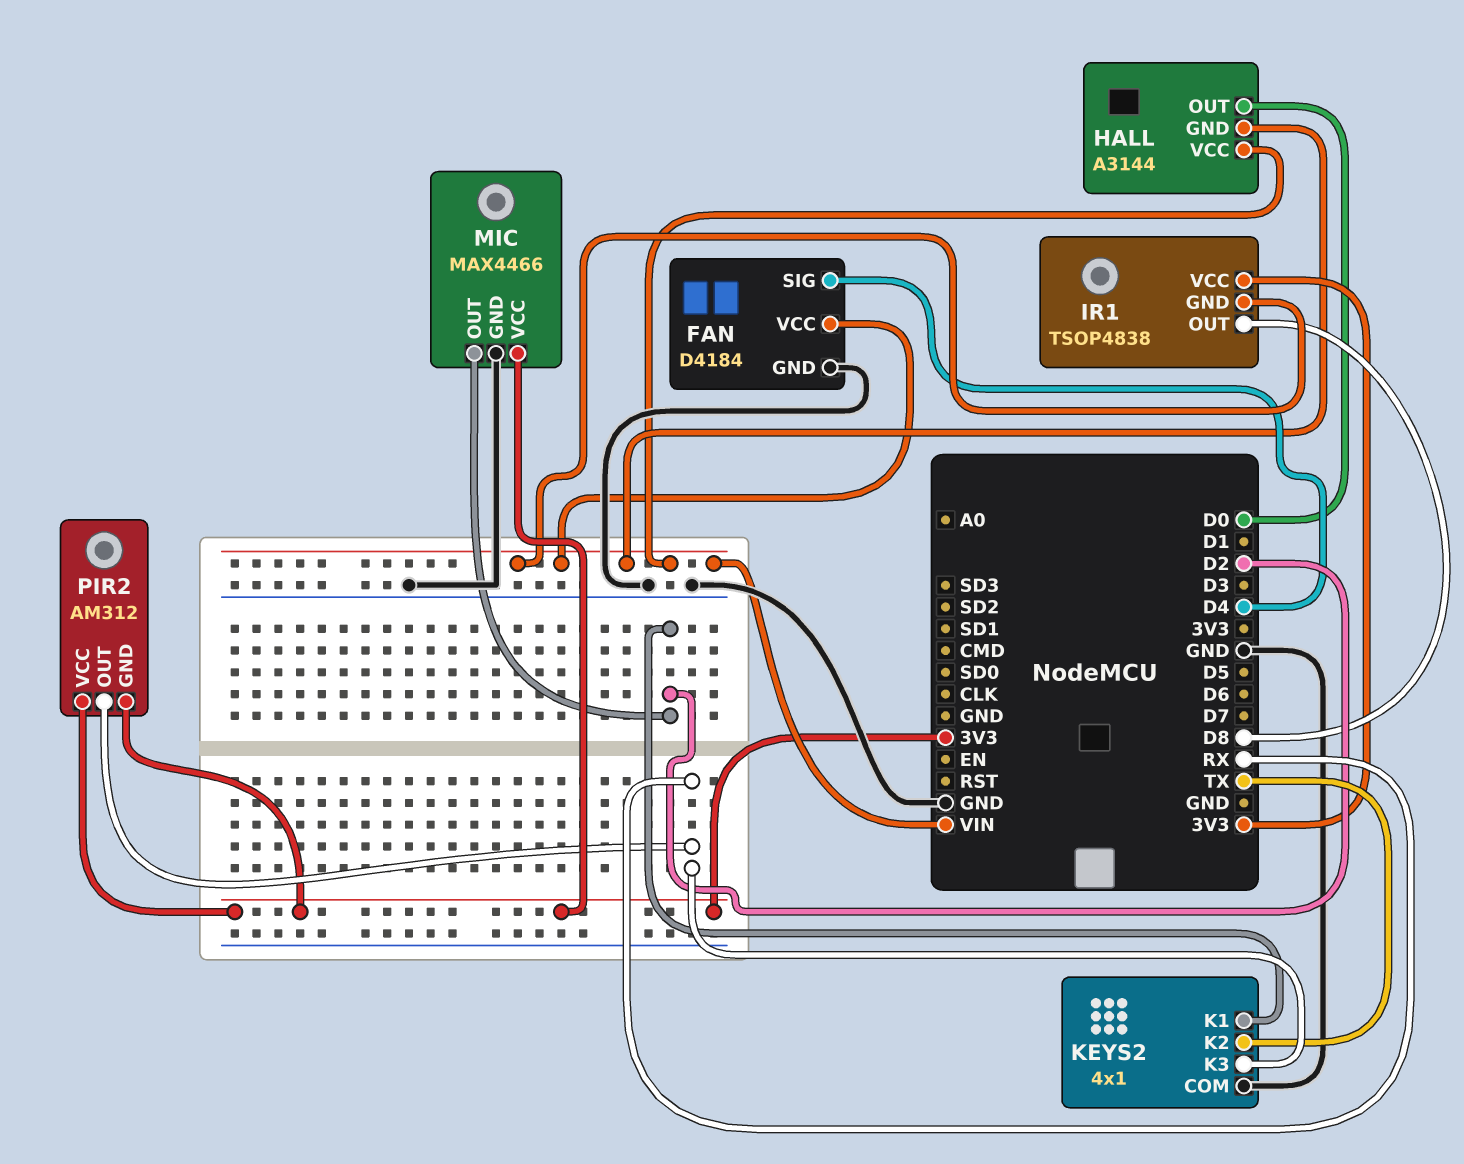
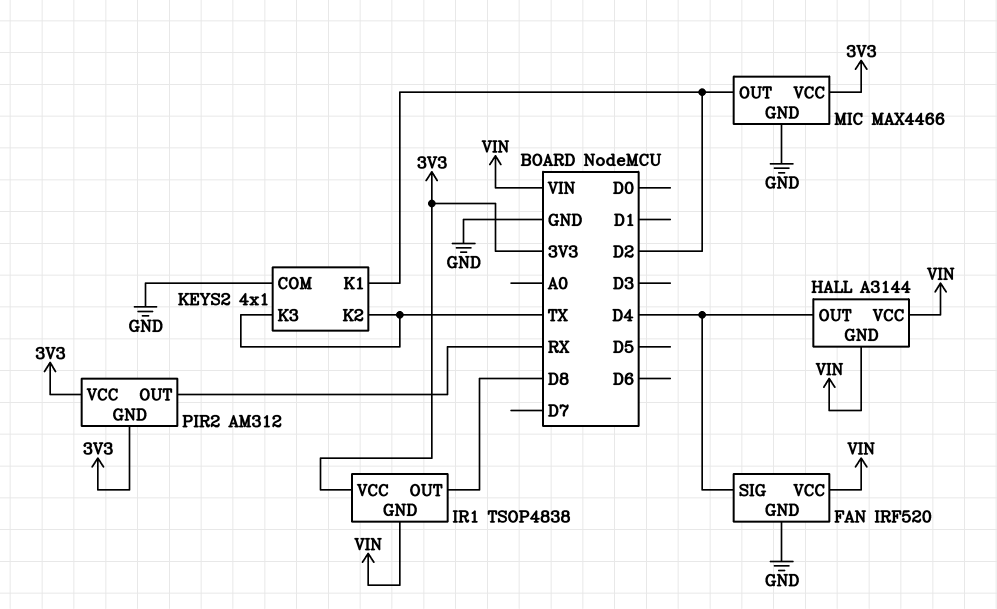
FAN: D4184 -> IRF520
HALL pin OUT: D0 -> D4
KEYS2 pin K3: RX -> TX

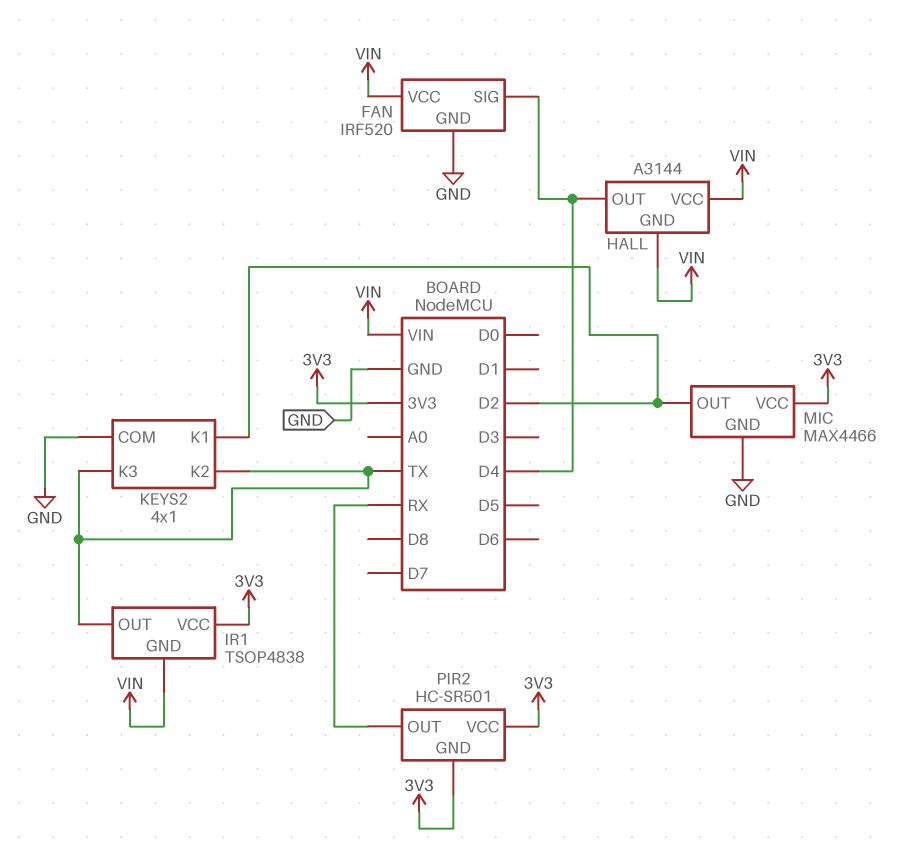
IR1 pin OUT: D8 -> TX
PIR2: AM312 -> HC-SR501

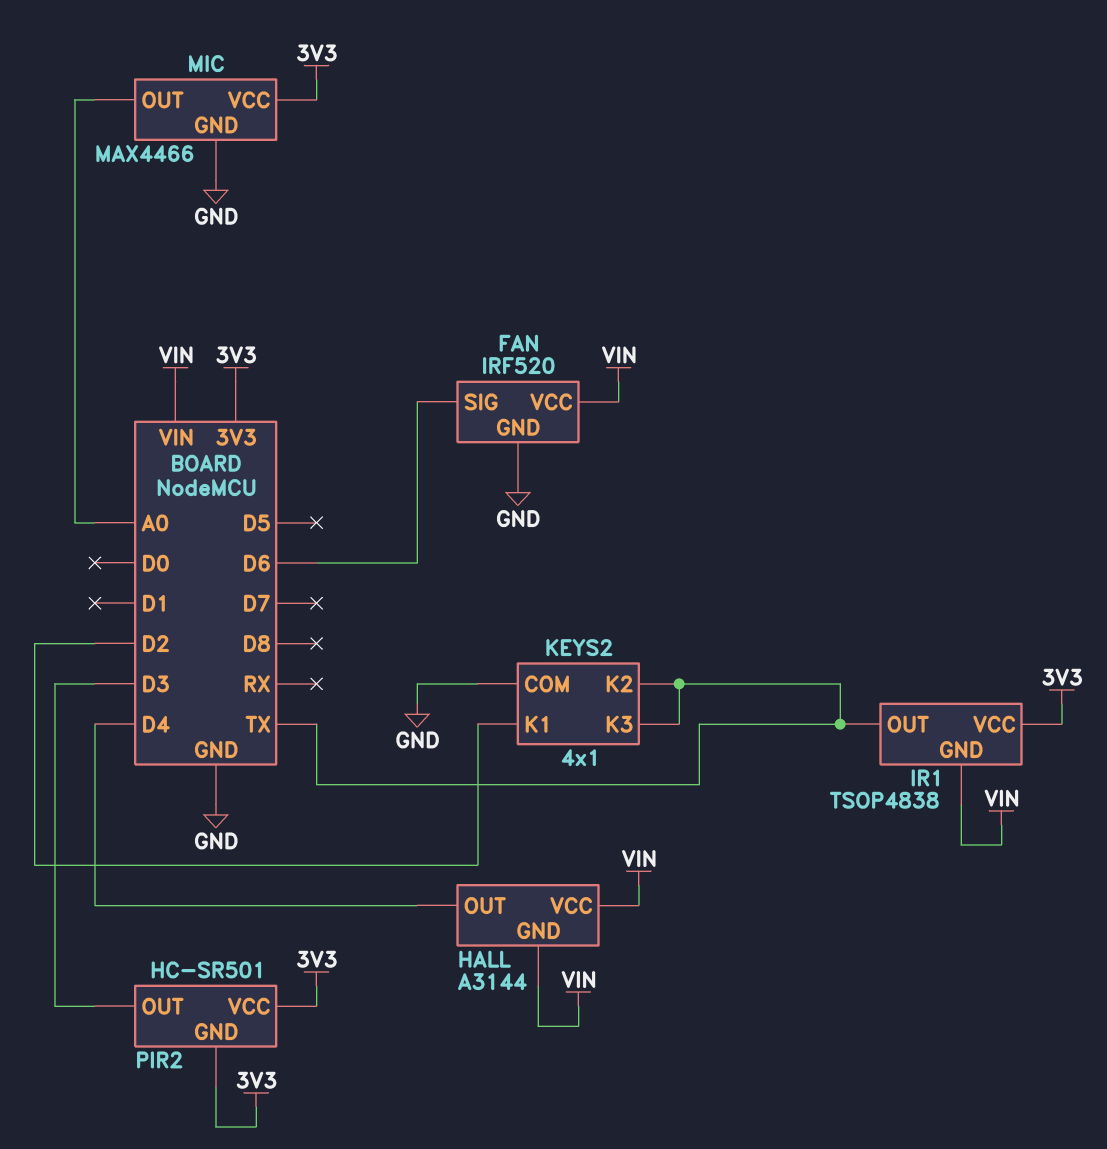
FAN pin SIG: D4 -> D6
MIC pin OUT: D2 -> A0
PIR2 pin OUT: RX -> D3

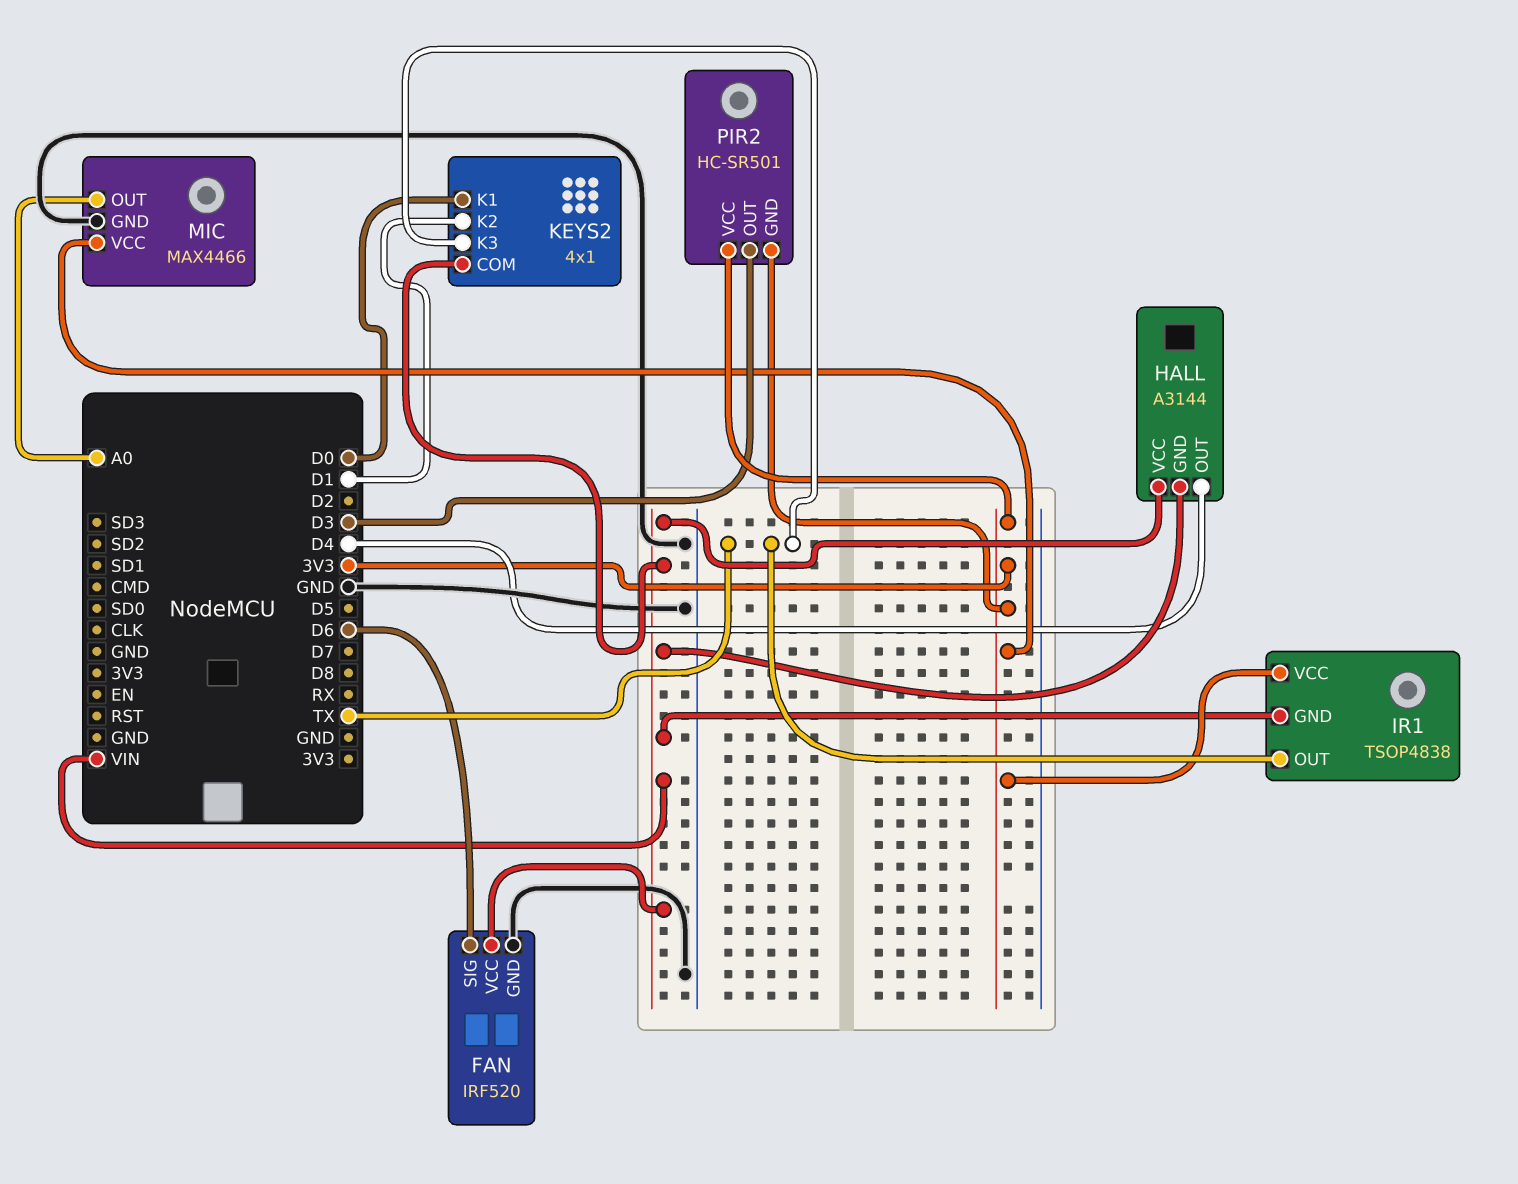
KEYS2 pin COM: GND -> VIN
KEYS2 pin K1: D2 -> D0
KEYS2 pin K2: TX -> D1

